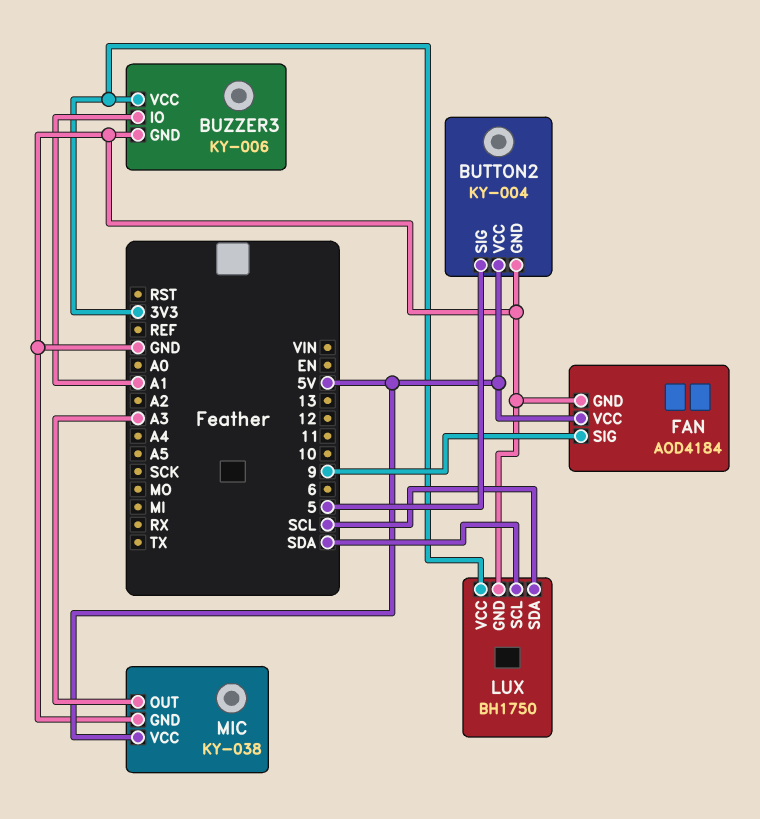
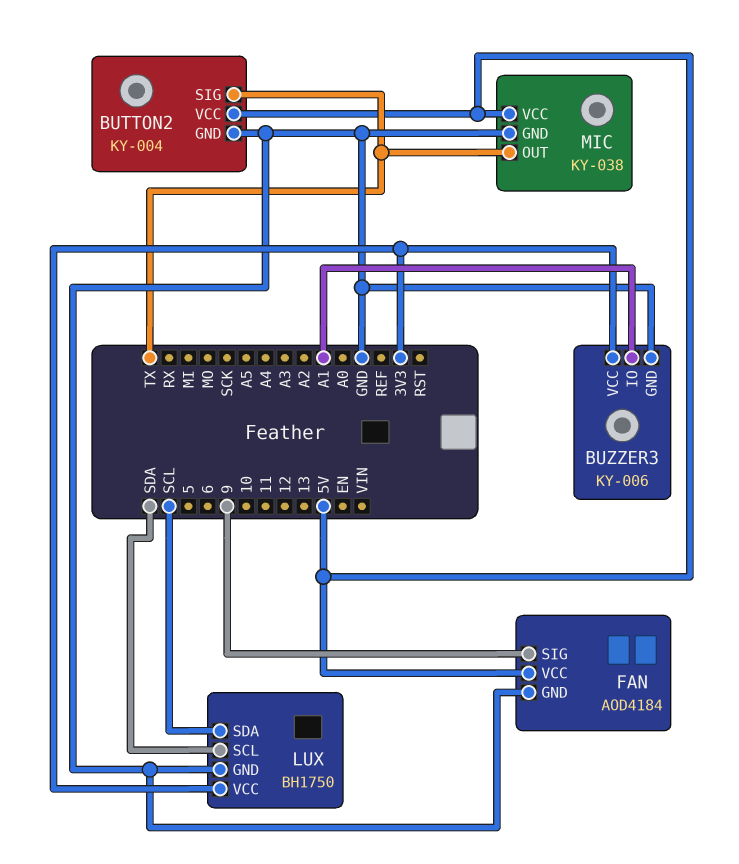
BUTTON2 pin SIG: 5 -> TX
MIC pin OUT: A3 -> TX

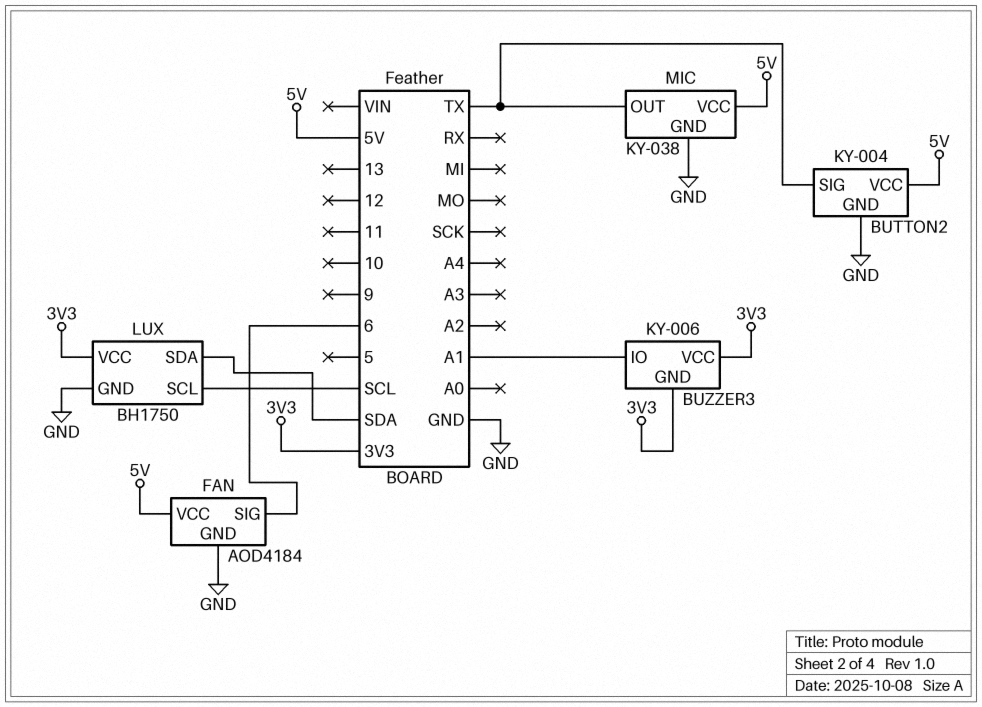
BUZZER3 pin GND: GND -> 3V3
FAN pin SIG: 9 -> 6
LUX pin SCL: SDA -> SCL
LUX pin SDA: SCL -> SDA

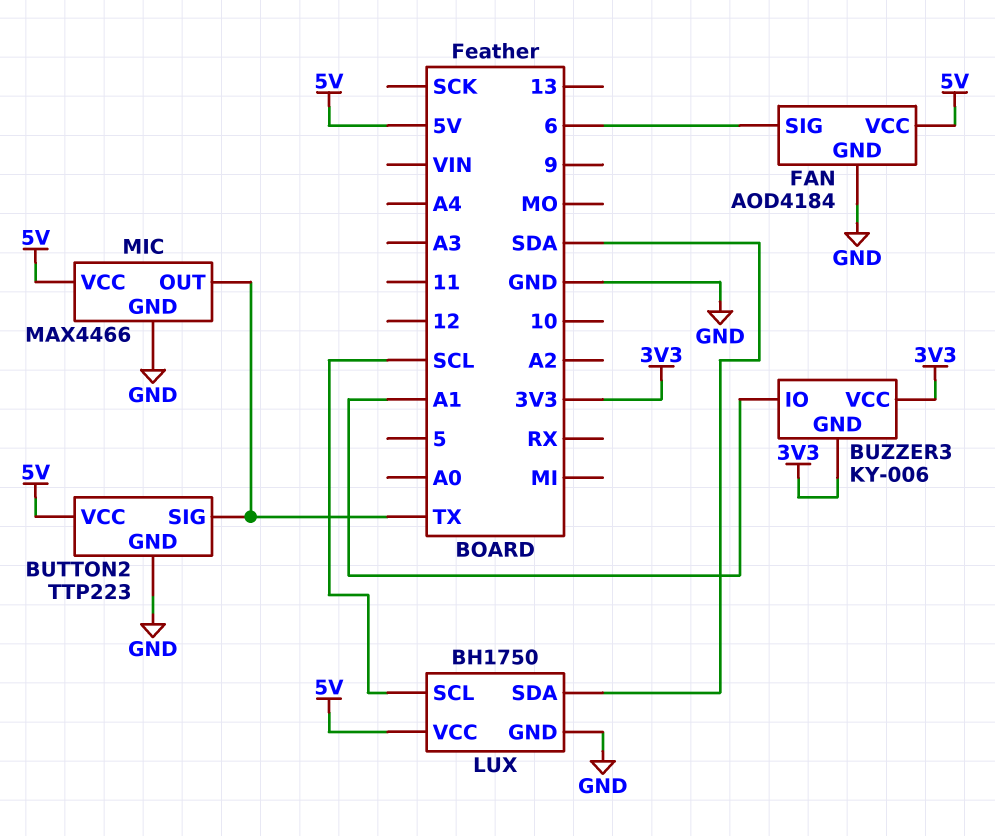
BUTTON2: KY-004 -> TTP223
LUX pin VCC: 3V3 -> 5V
MIC: KY-038 -> MAX4466

